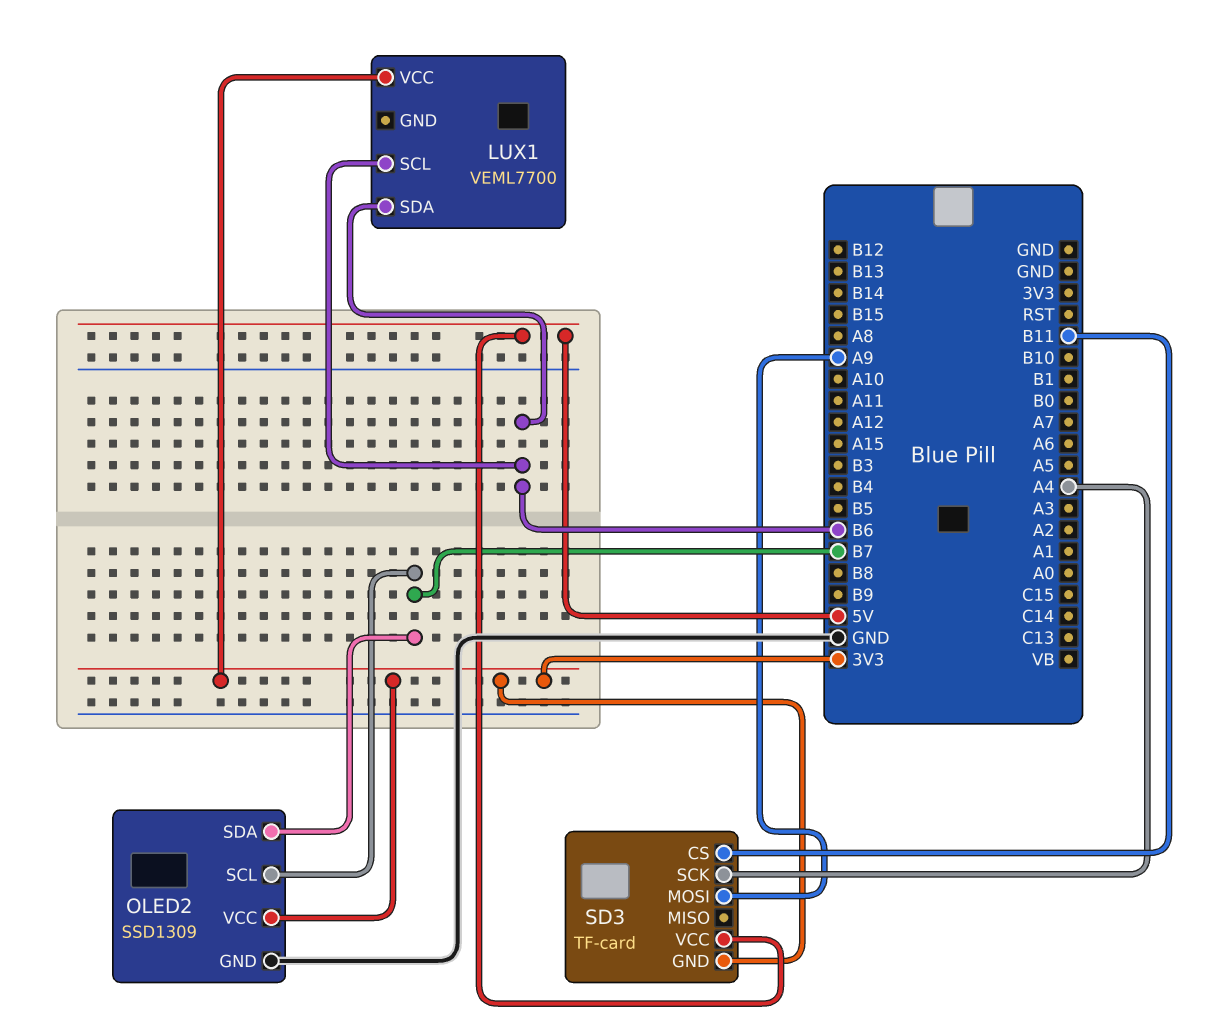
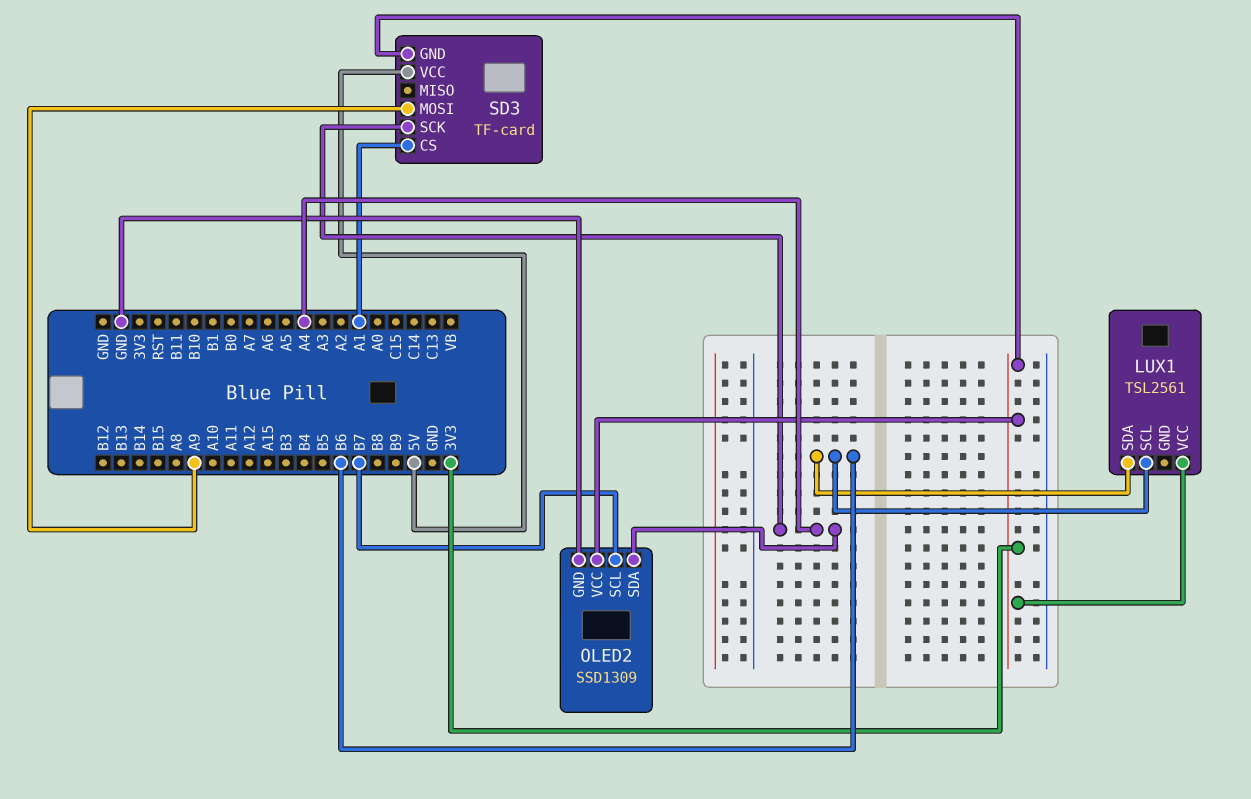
LUX1: VEML7700 -> TSL2561
OLED2 pin SDA: B7 -> A4
SD3 pin CS: B11 -> A1

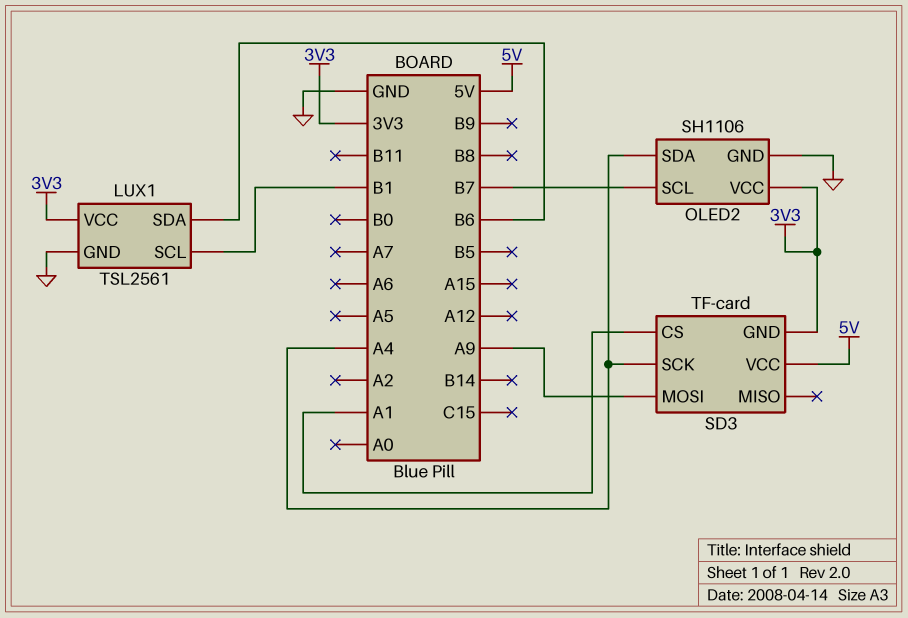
LUX1 pin GND: none -> GND
LUX1 pin SCL: B6 -> B1
OLED2: SSD1309 -> SH1106

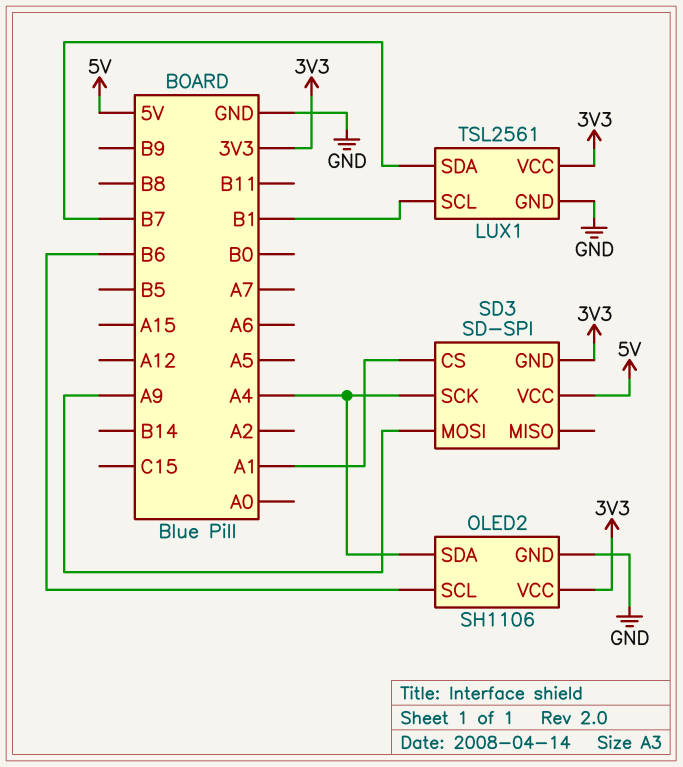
LUX1 pin SDA: B6 -> B7
OLED2 pin SCL: B7 -> B6
SD3: TF-card -> SD-SPI

